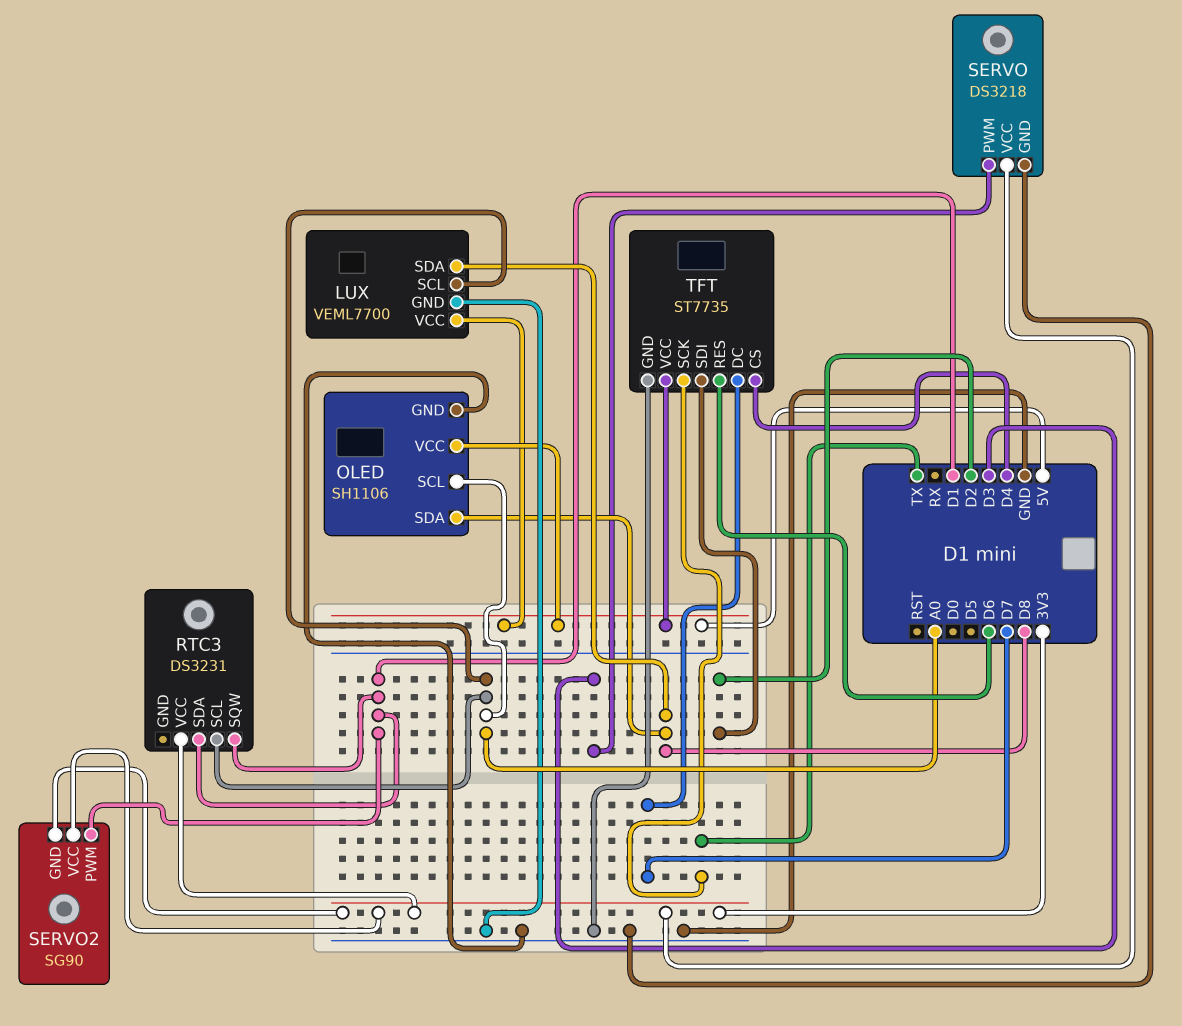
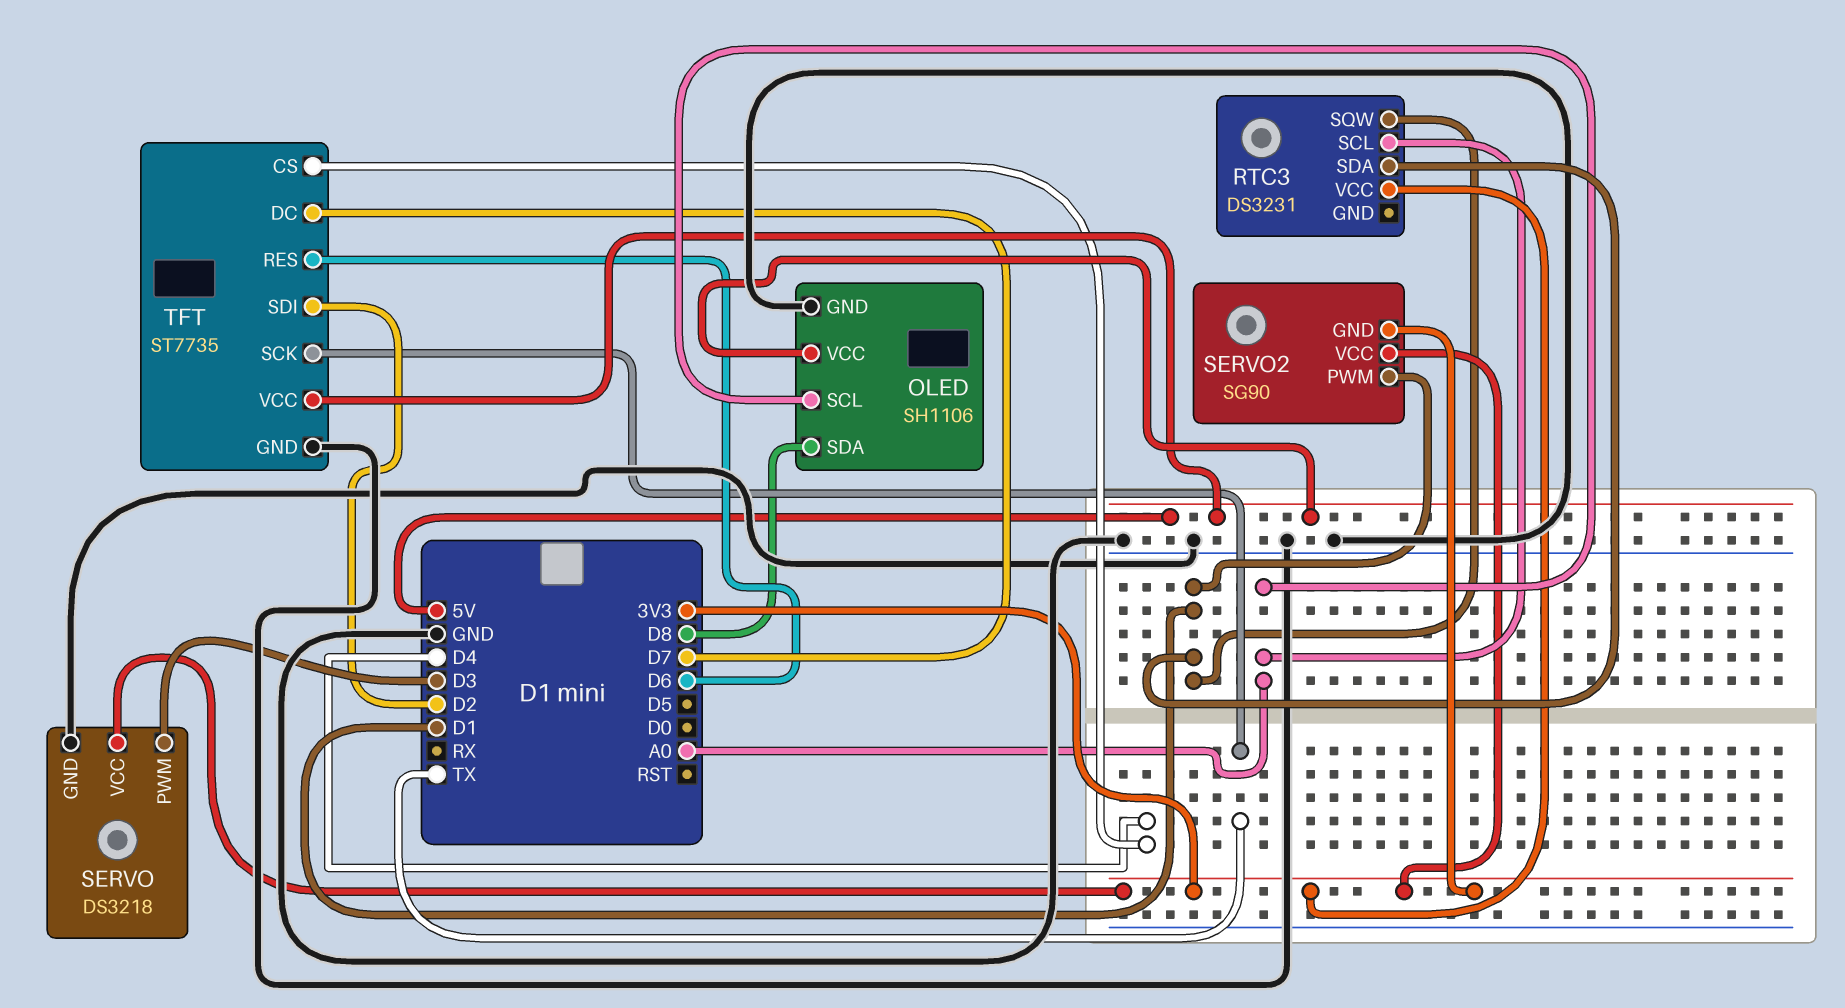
LUX: VEML7700 -> none
LUX pin GND: GND -> none
LUX pin SCL: A0 -> none
LUX pin SDA: D8 -> none
LUX pin VCC: 5V -> none

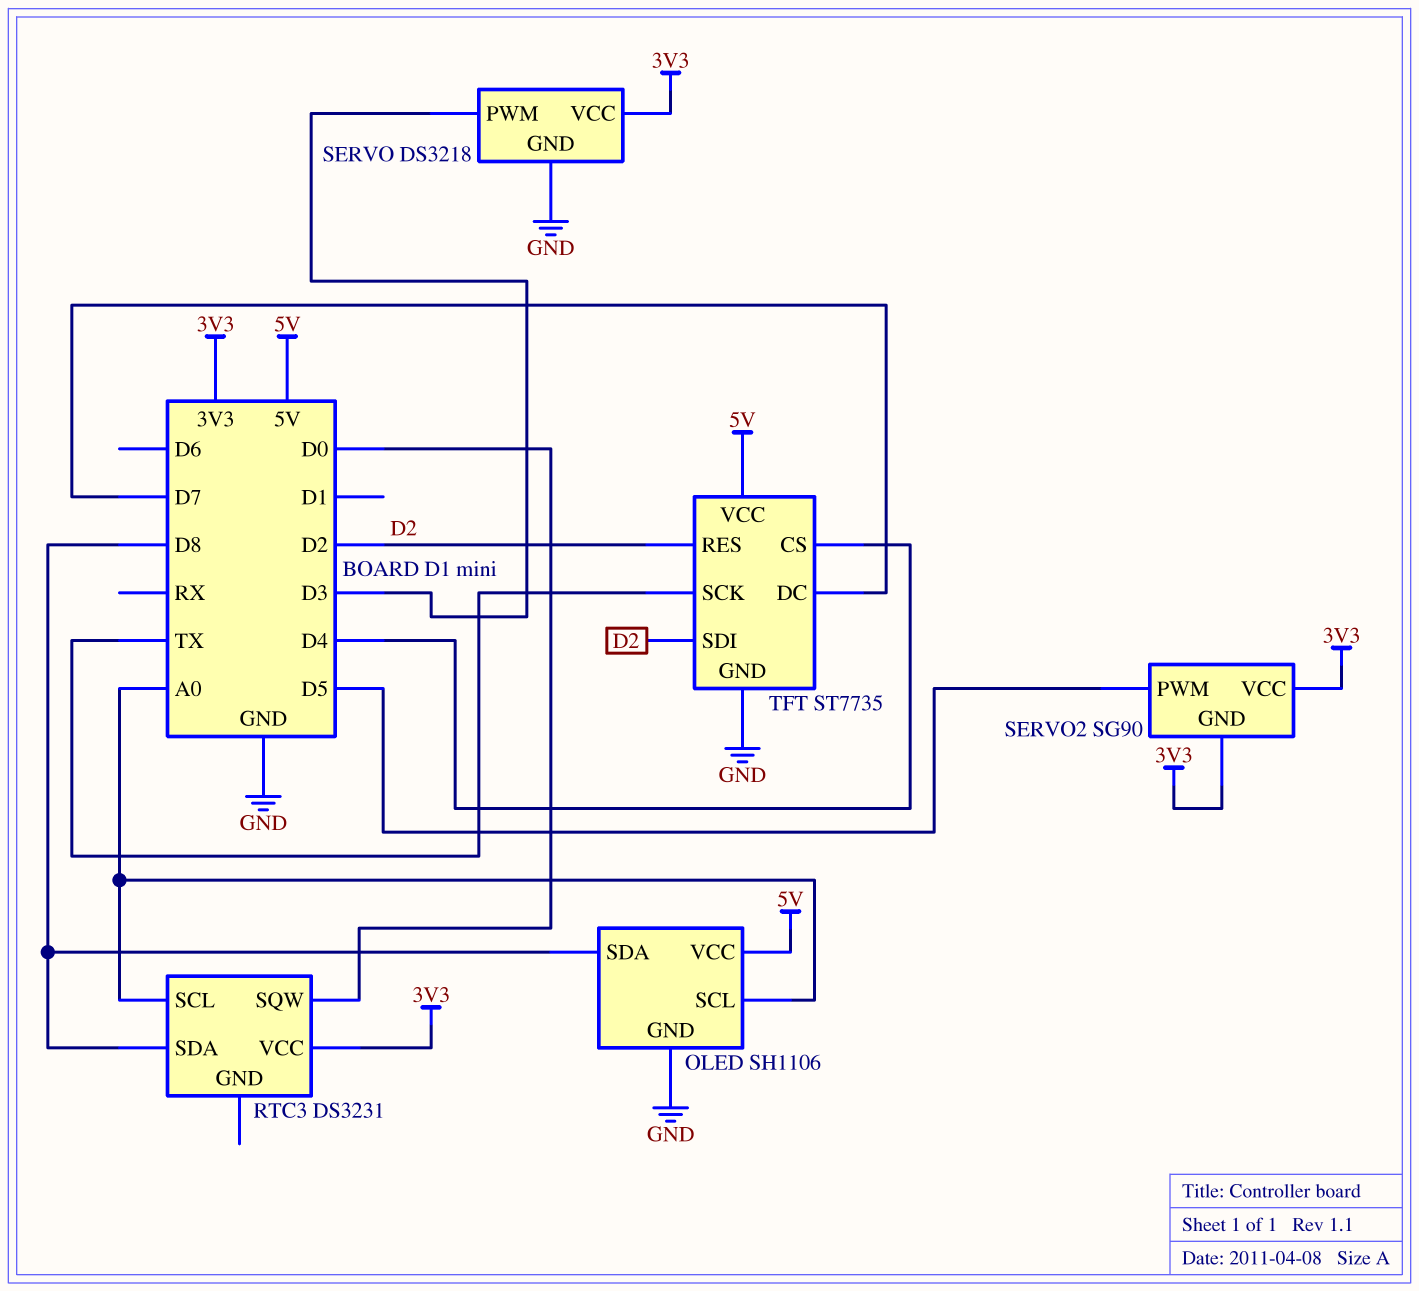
RTC3 pin SDA: D1 -> D8
RTC3 pin SQW: D1 -> D0
SERVO2 pin PWM: D1 -> D5
TFT pin RES: D6 -> D2

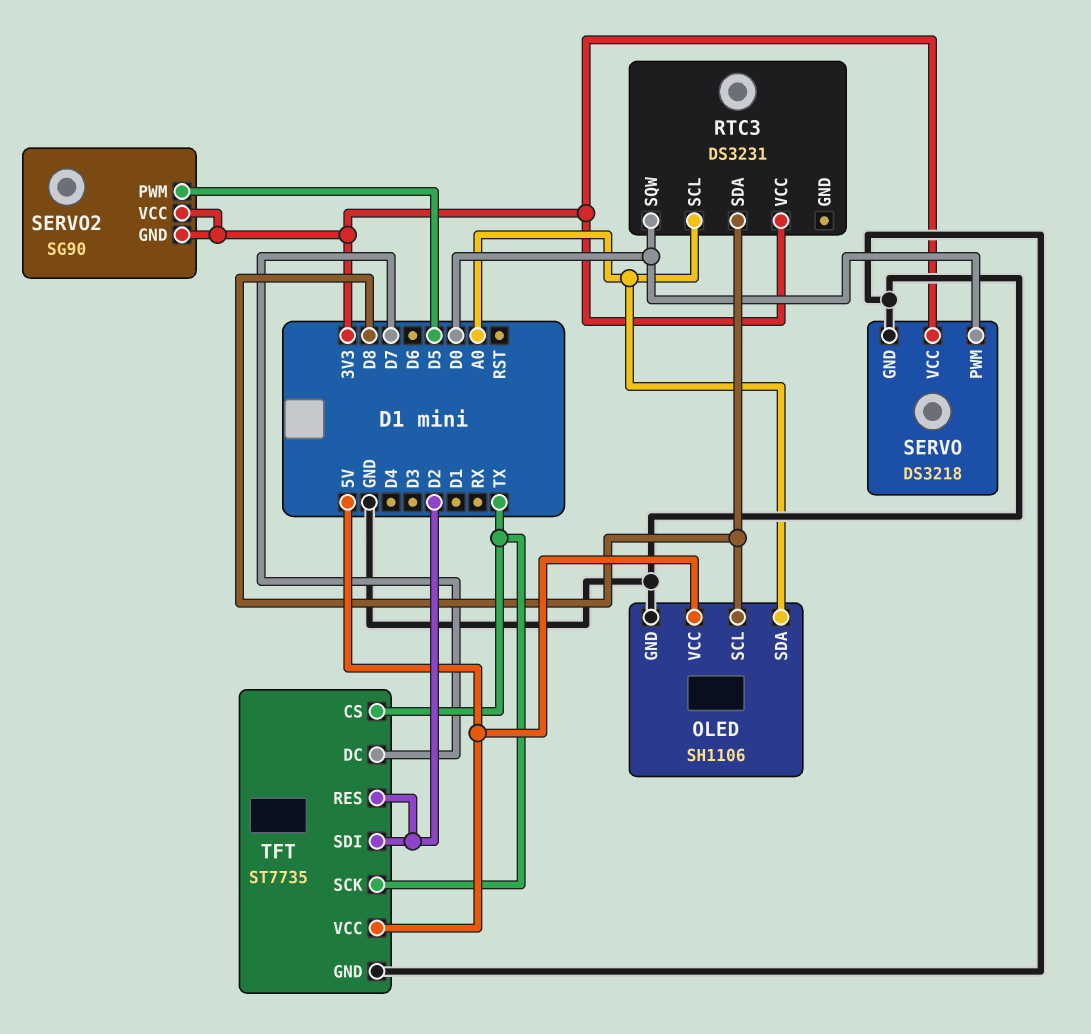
OLED pin SCL: A0 -> D8
OLED pin SDA: D8 -> A0
SERVO pin PWM: D3 -> D0
TFT pin CS: D4 -> TX

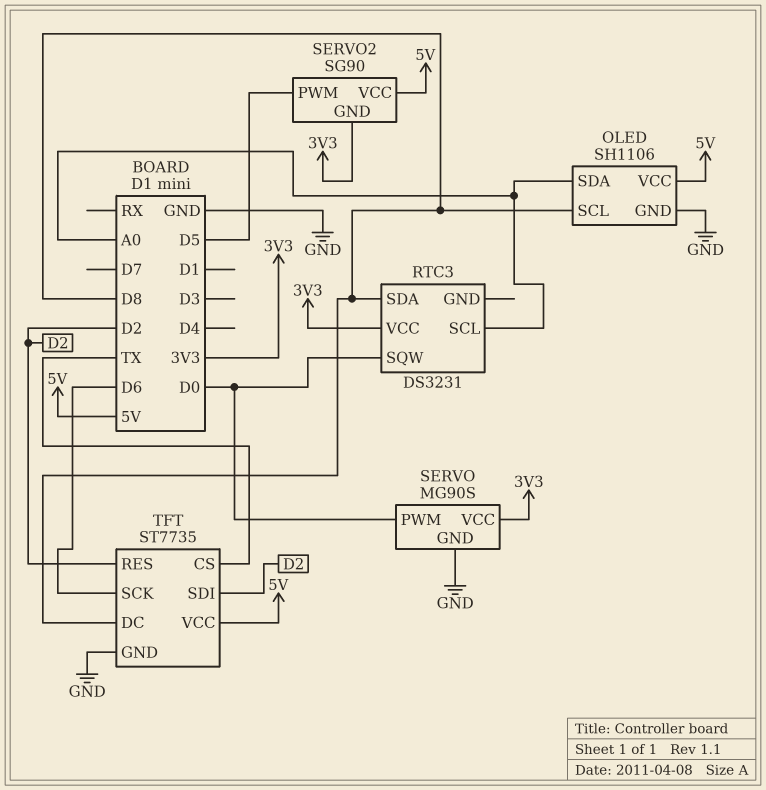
SERVO: DS3218 -> MG90S
SERVO2 pin VCC: 3V3 -> 5V
TFT pin DC: D7 -> D8
TFT pin SCK: TX -> D6

